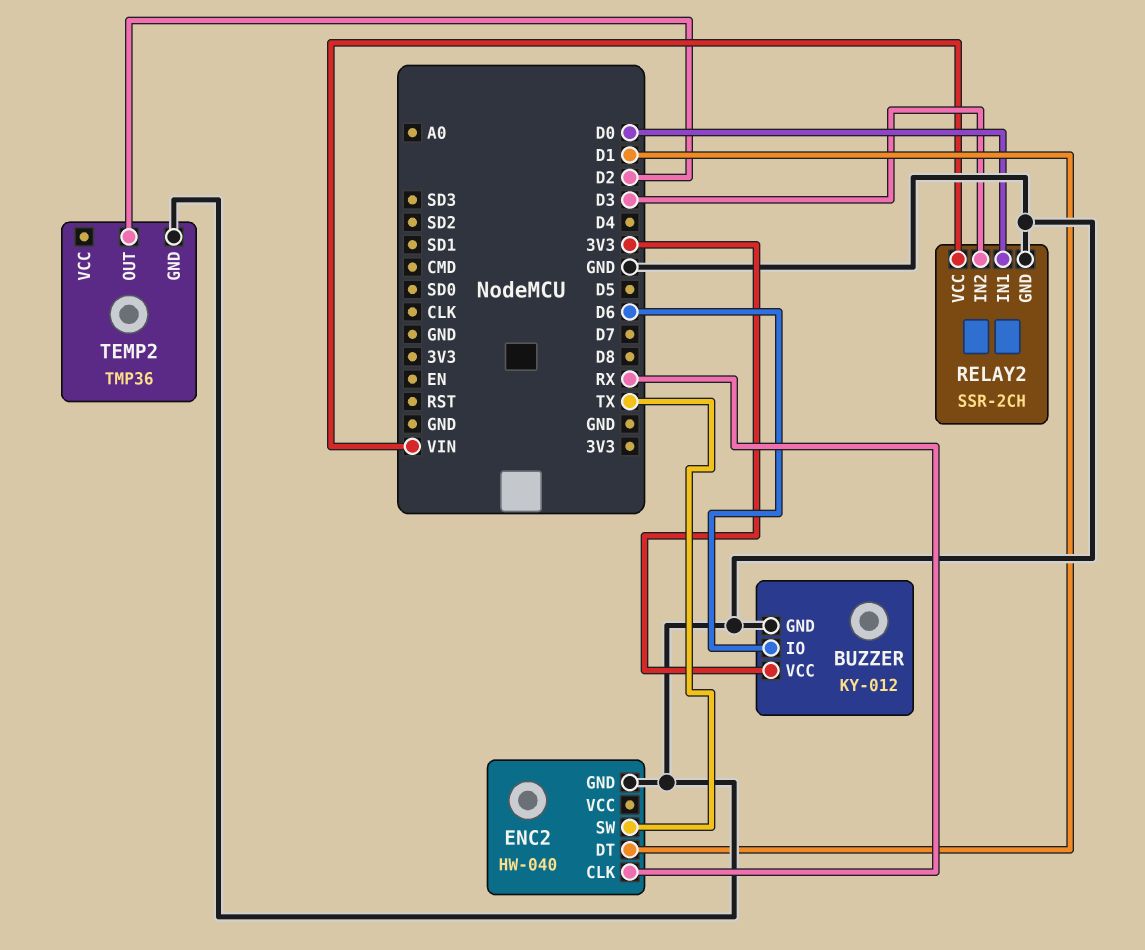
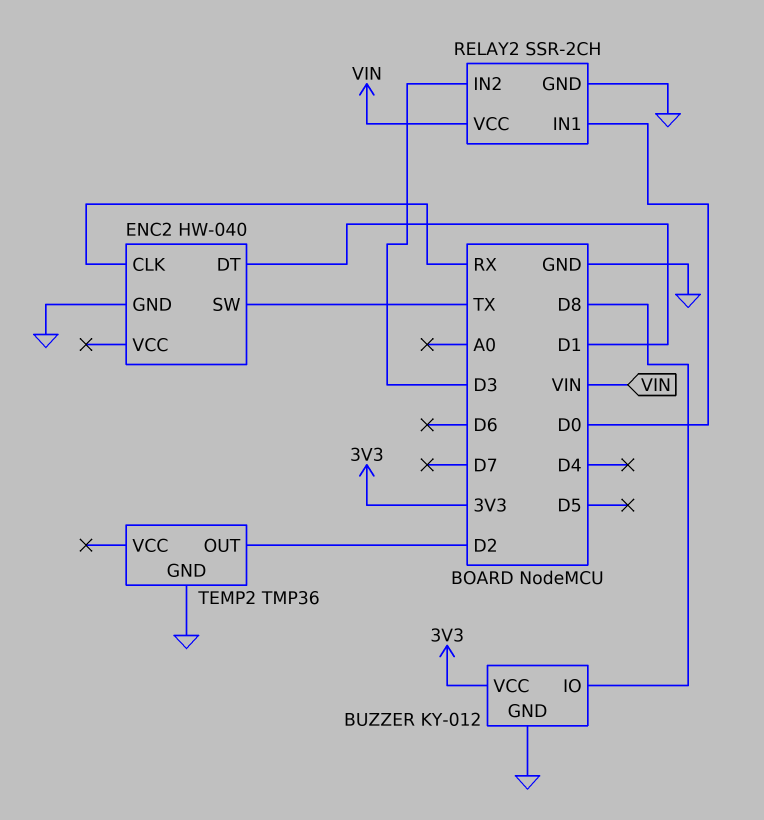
BUZZER pin IO: D6 -> D8

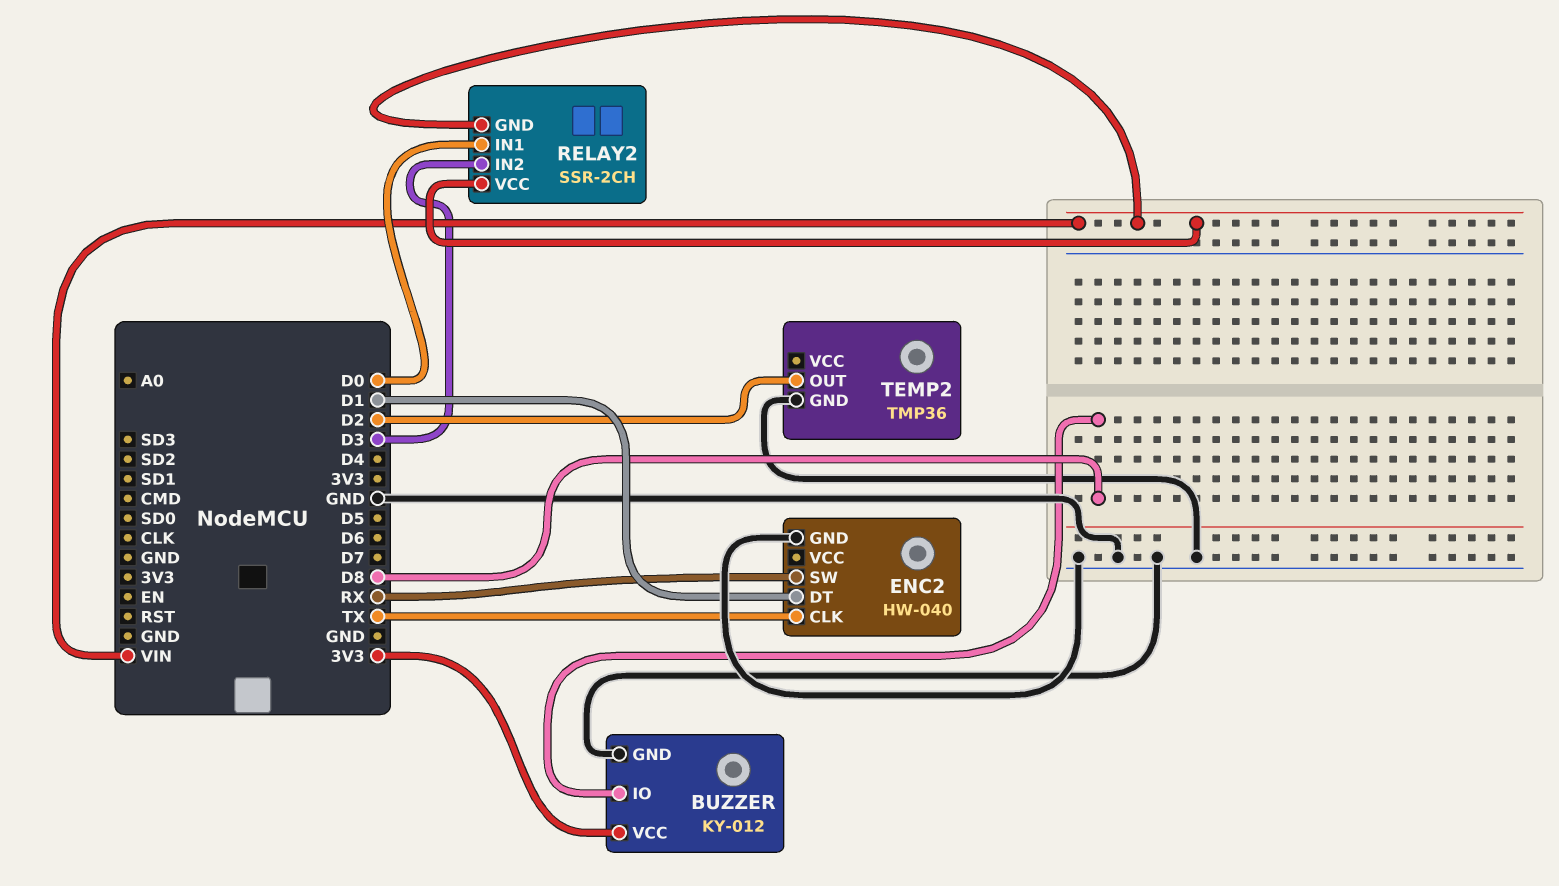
ENC2 pin CLK: RX -> TX
ENC2 pin SW: TX -> RX
RELAY2 pin GND: GND -> VIN

